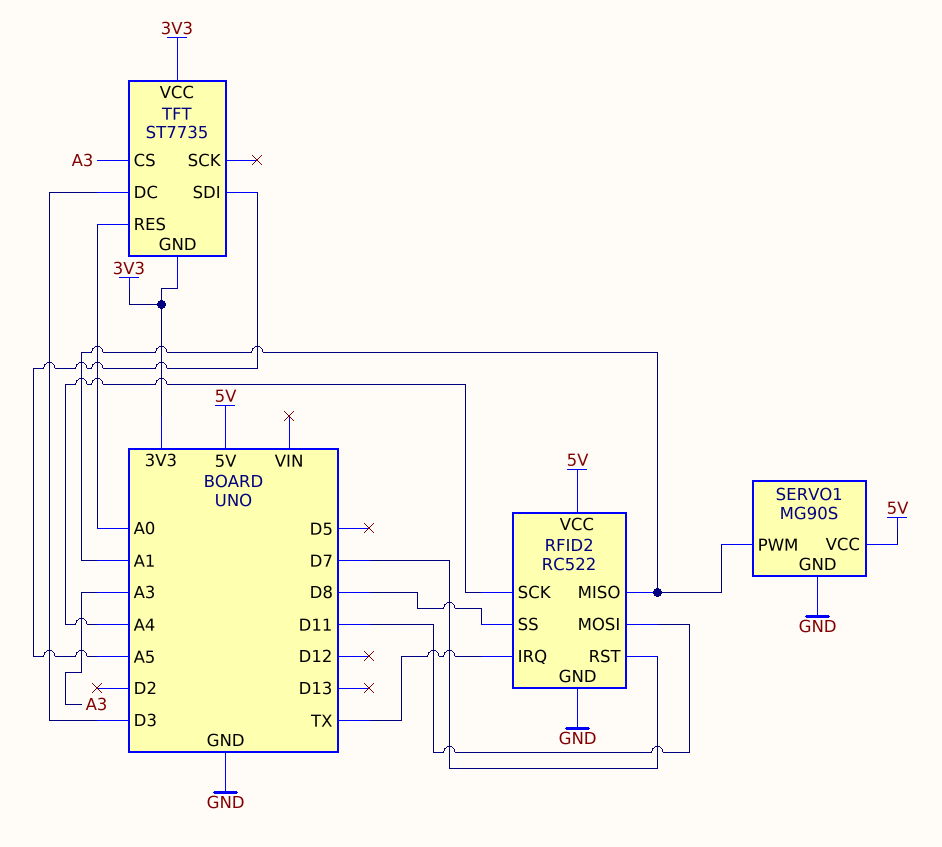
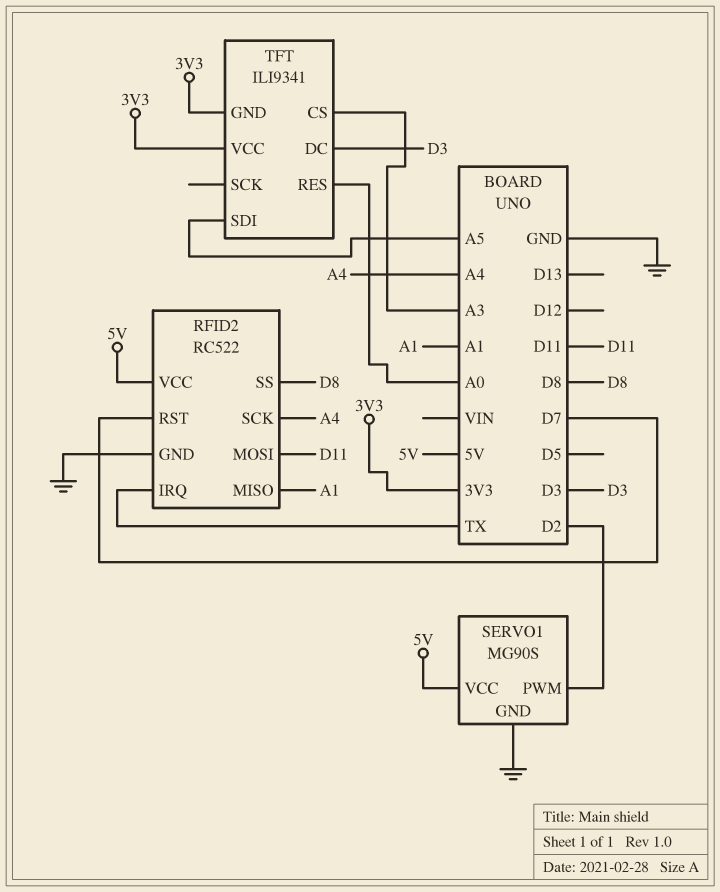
SERVO1 pin PWM: A1 -> D2
TFT: ST7735 -> ILI9341

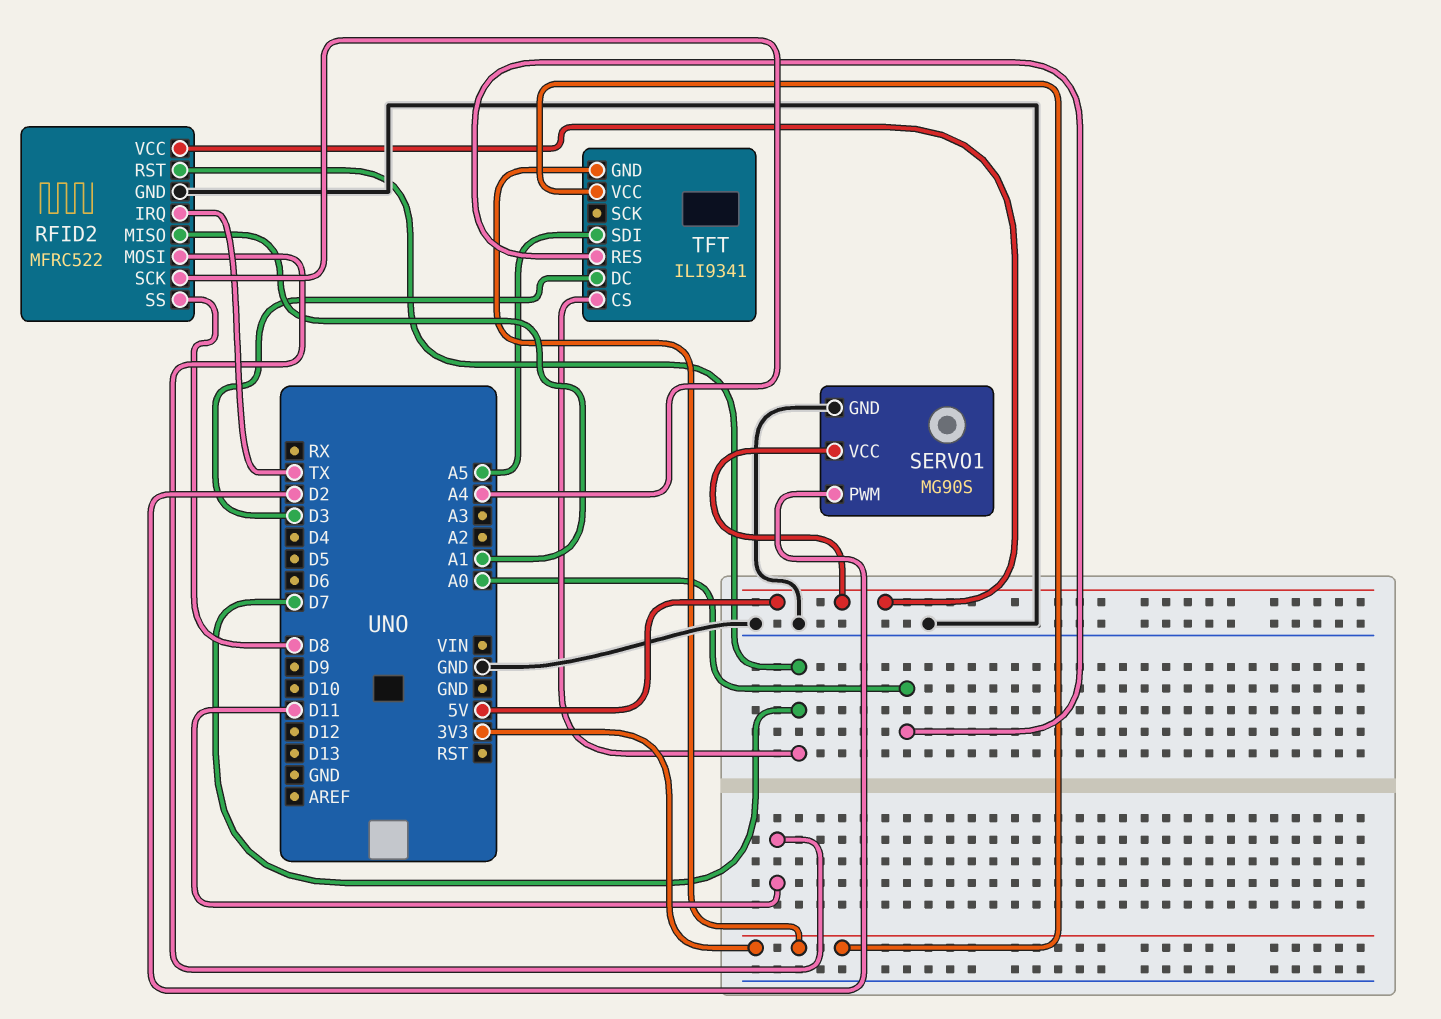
RFID2: RC522 -> MFRC522
TFT pin CS: A3 -> D7

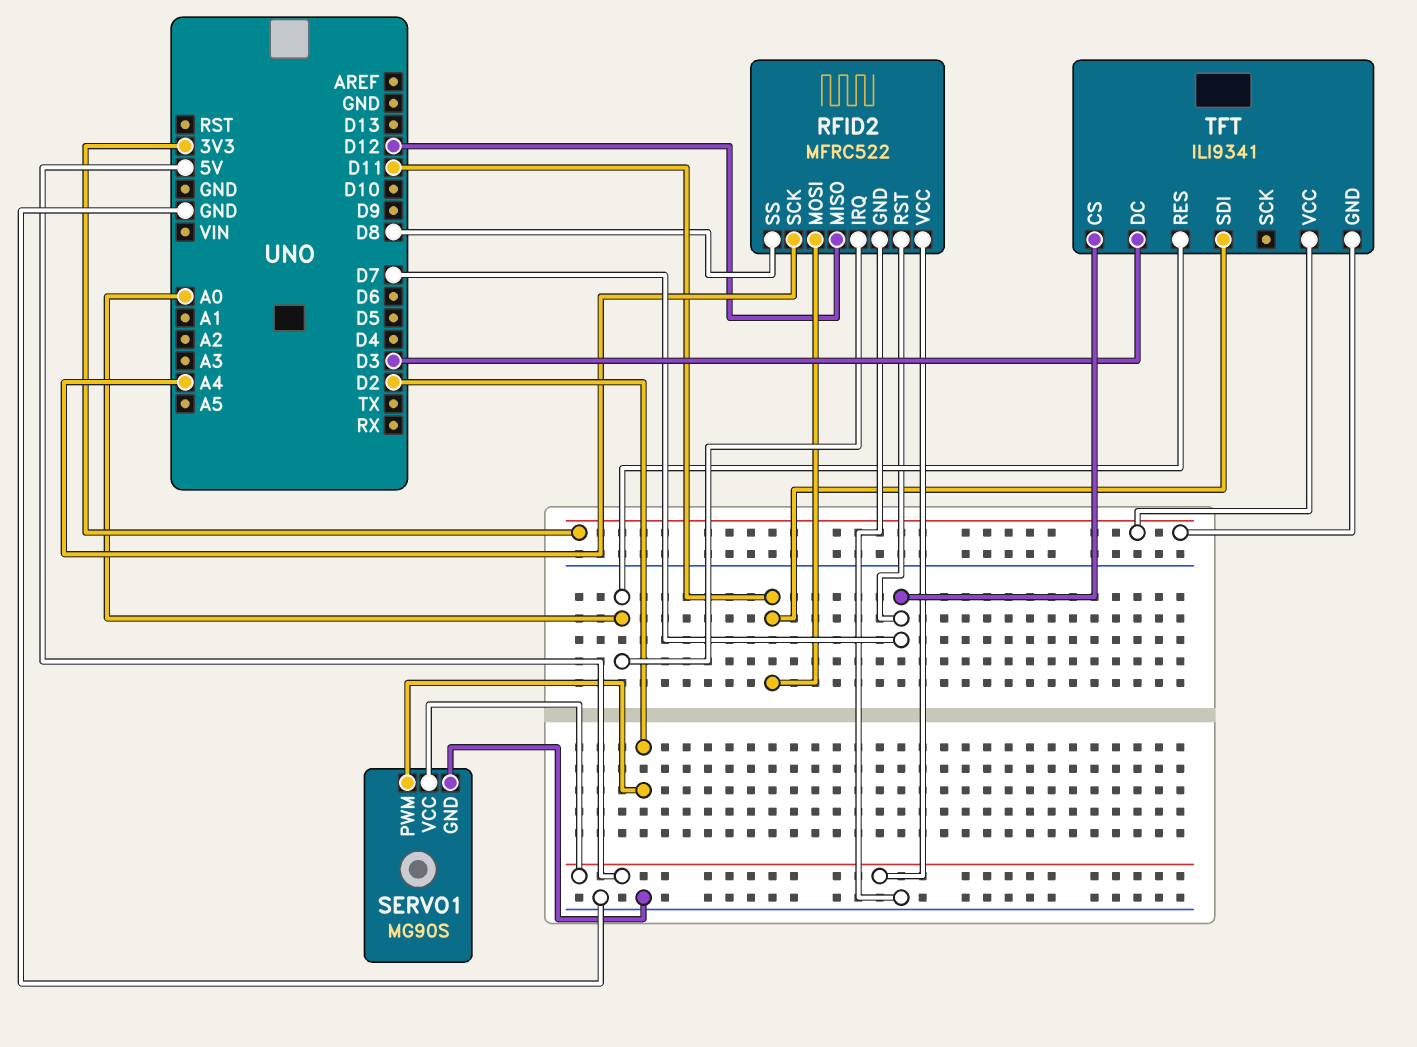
RFID2 pin IRQ: TX -> A0
RFID2 pin MISO: A1 -> D12
TFT pin SDI: A5 -> D11

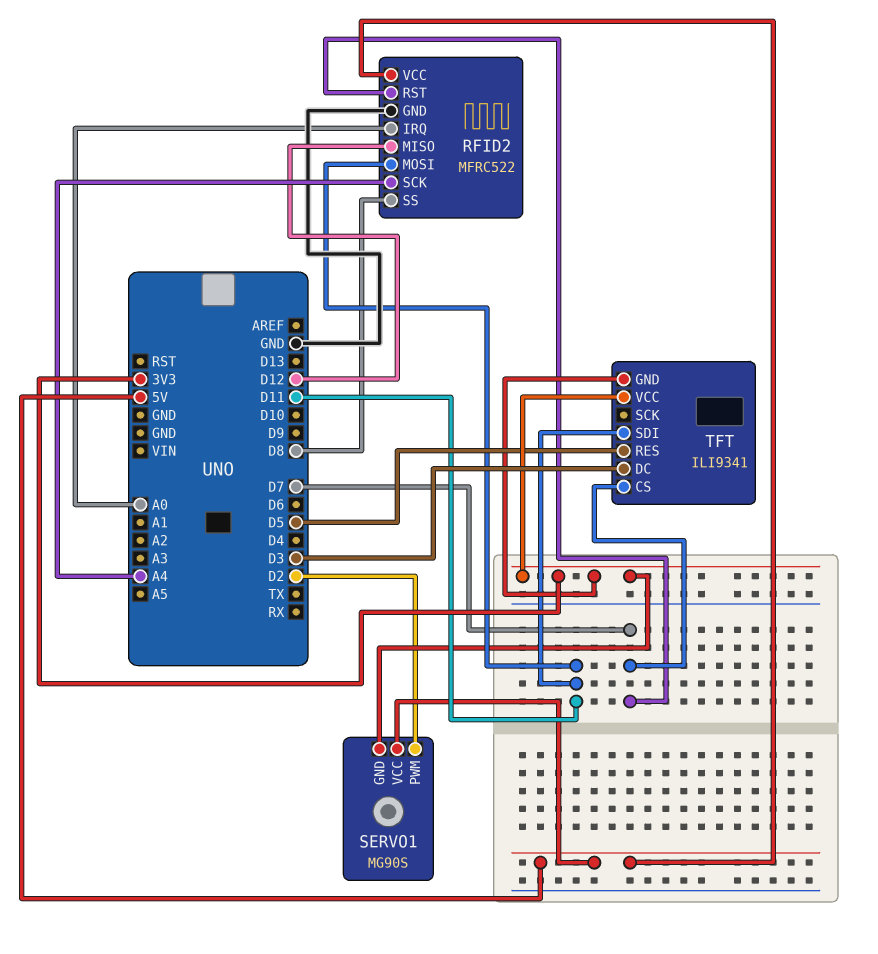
SERVO1 pin GND: GND -> 3V3
TFT pin RES: A0 -> D5

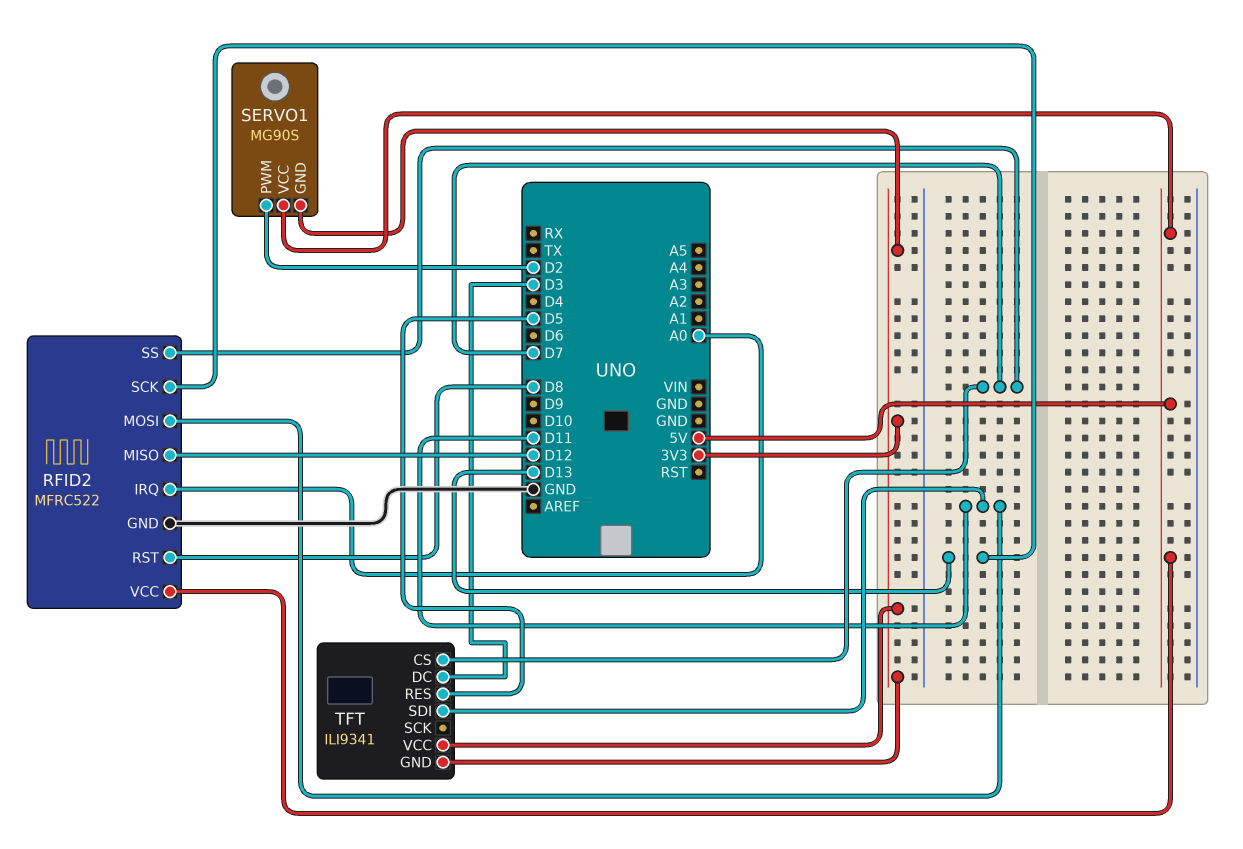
RFID2 pin RST: D7 -> D8
RFID2 pin SCK: A4 -> D13
RFID2 pin SS: D8 -> D7

